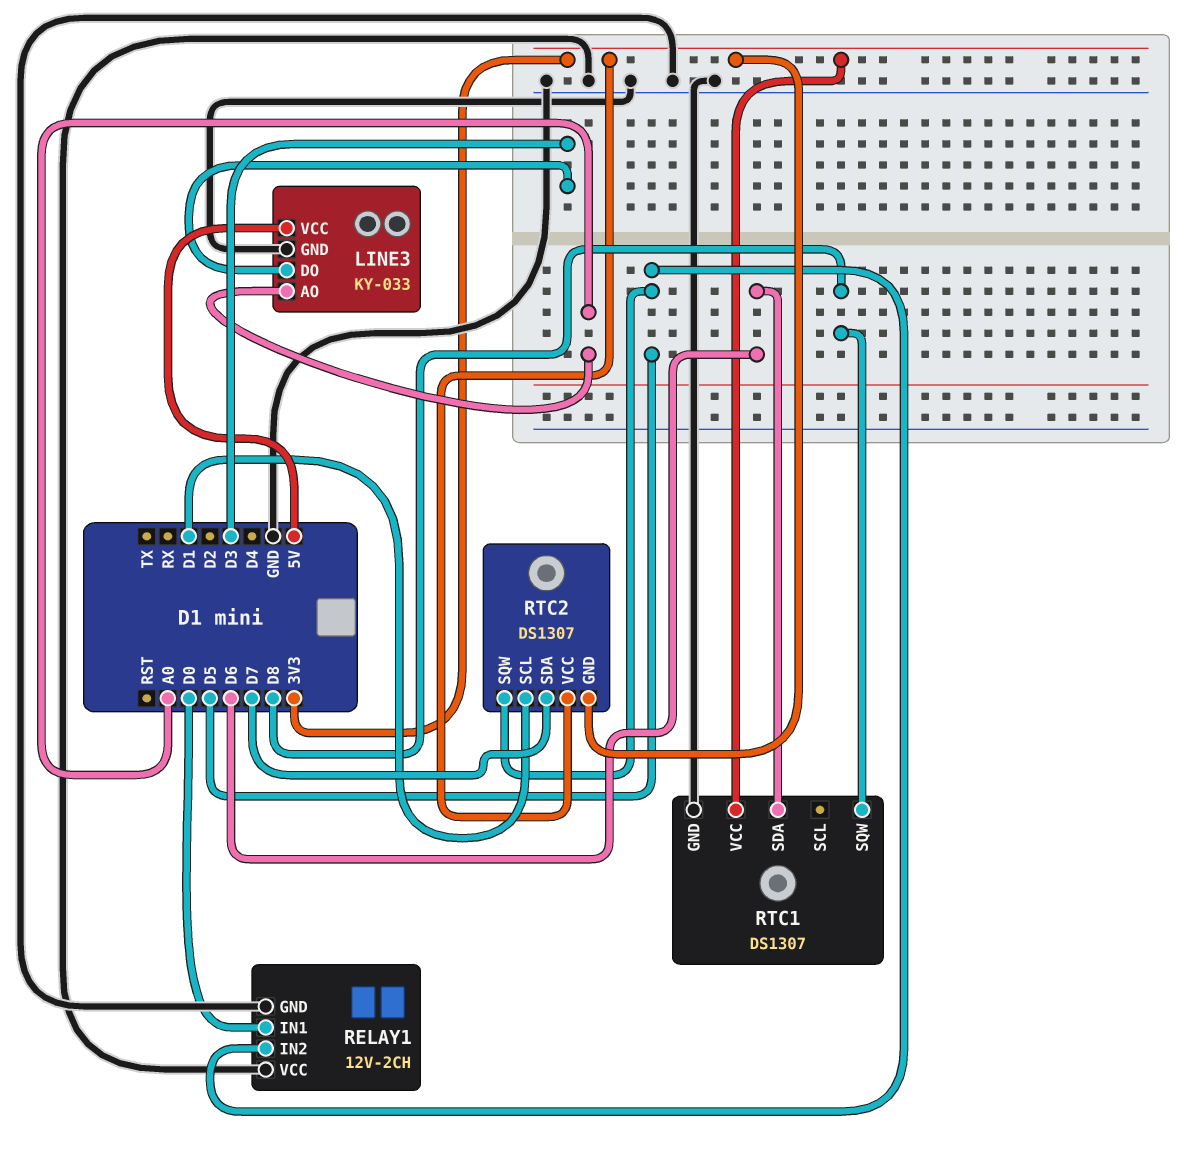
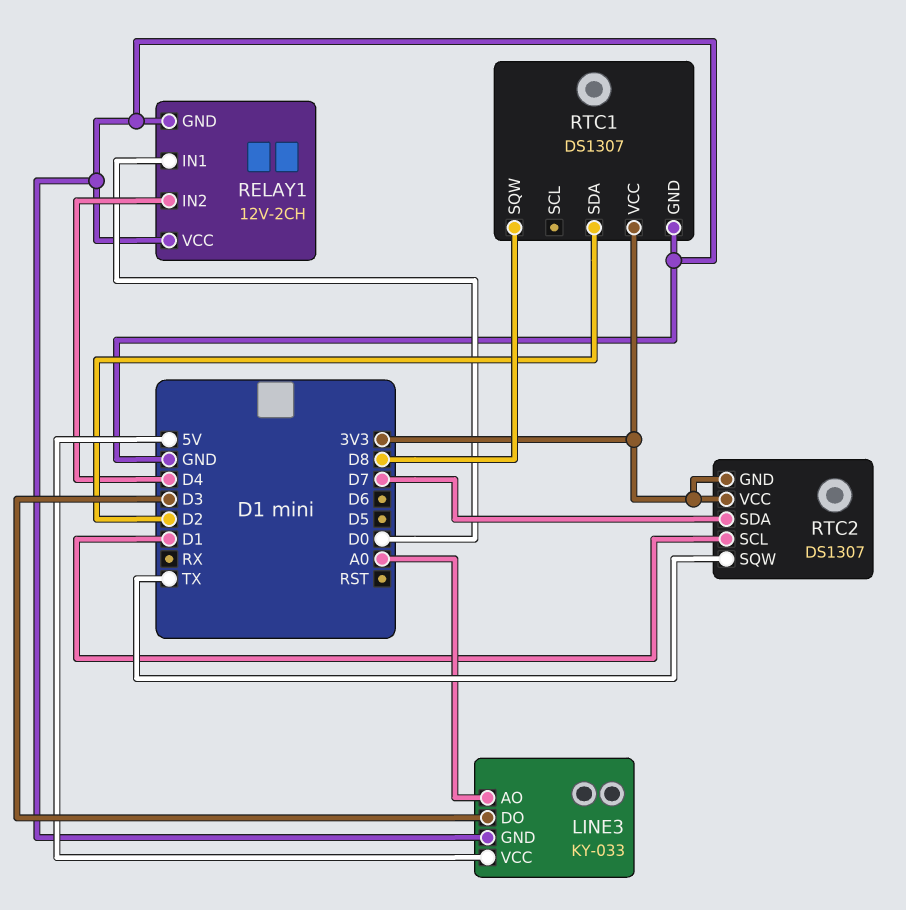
RELAY1 pin IN2: D5 -> D4
RTC1 pin SDA: D6 -> D2
RTC2 pin SQW: D5 -> TX

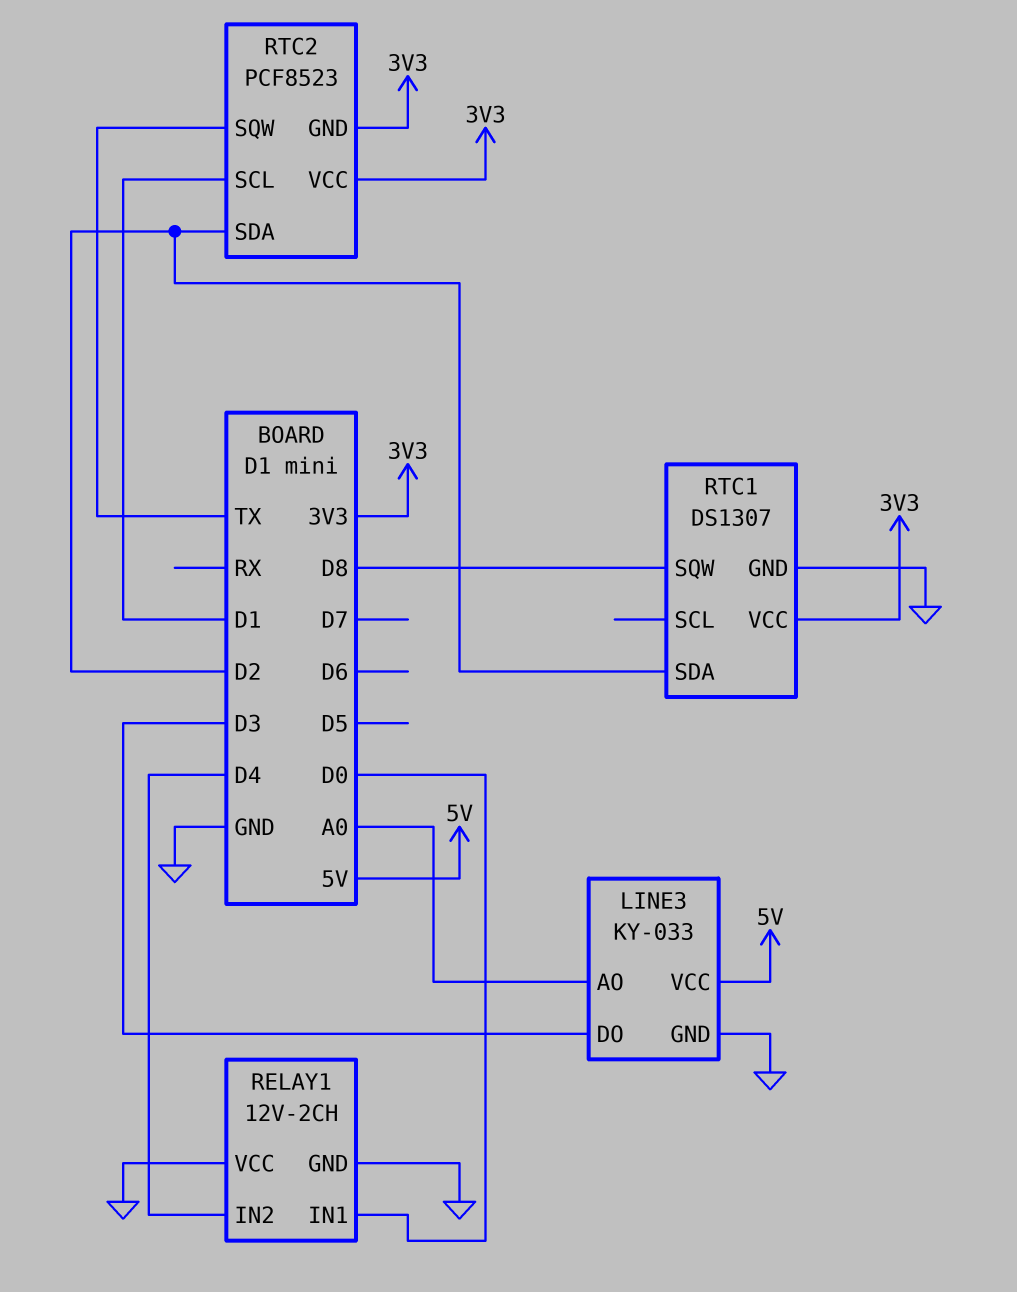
RTC2: DS1307 -> PCF8523
RTC2 pin SDA: D7 -> D2

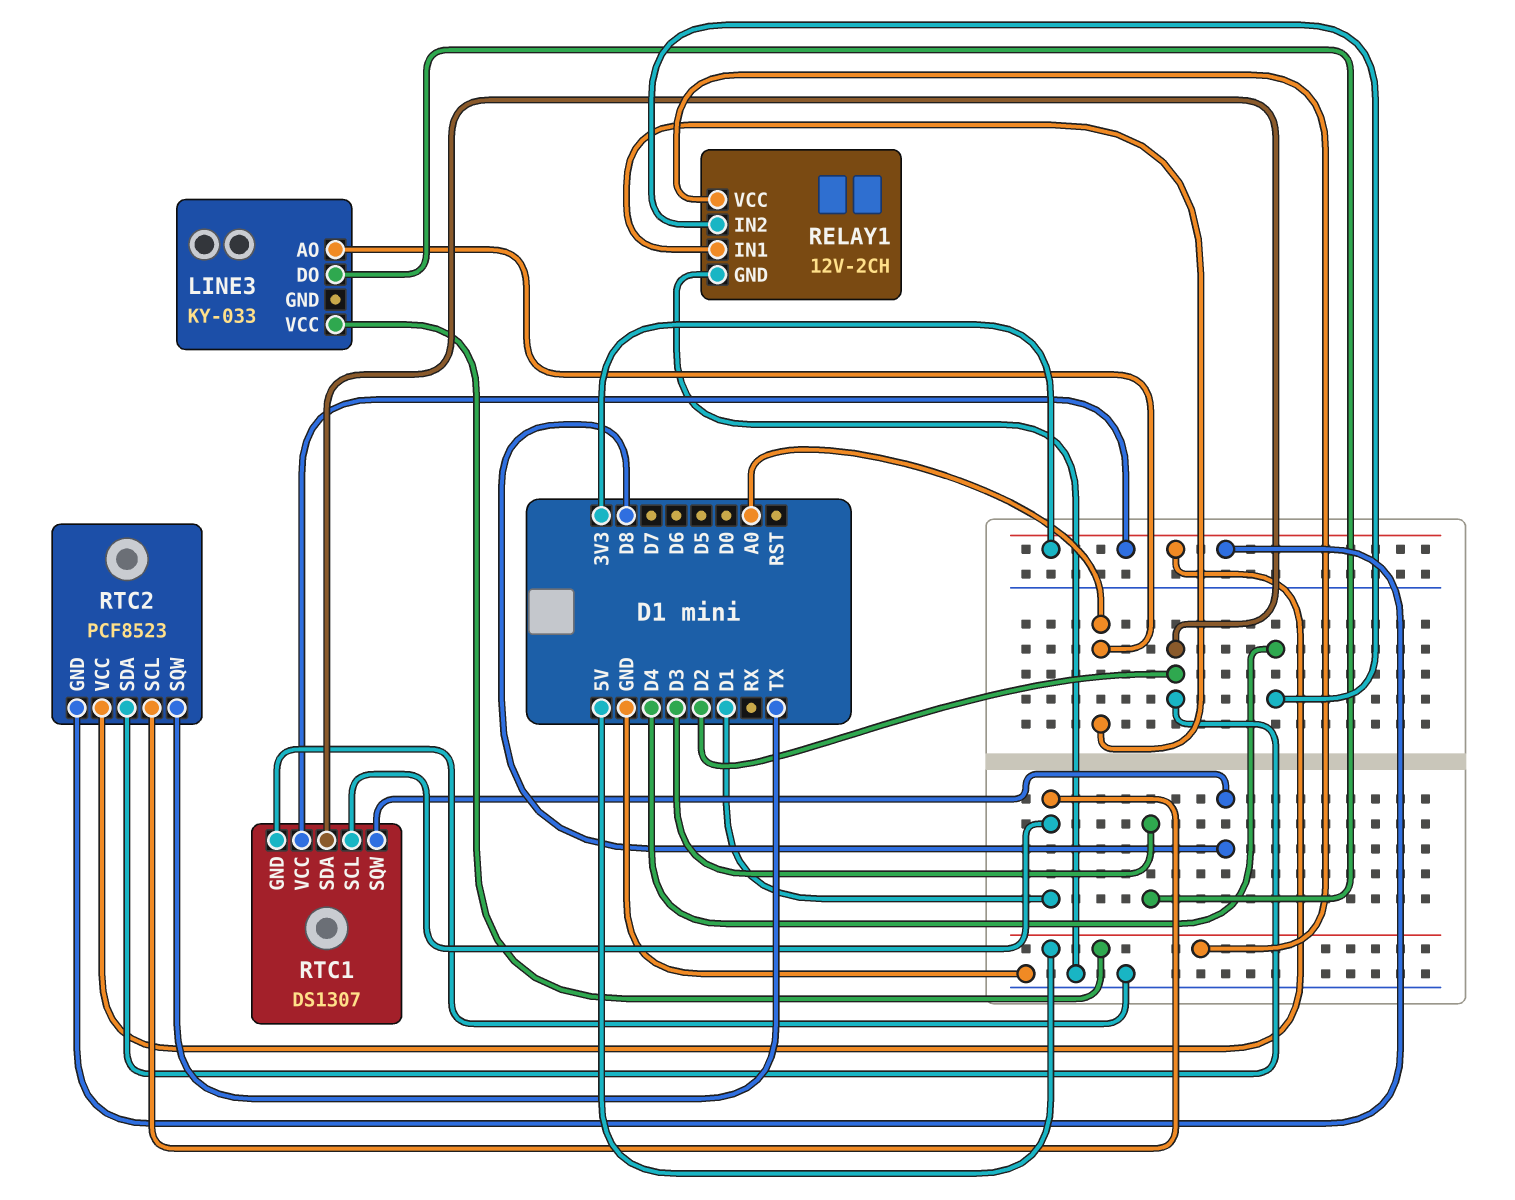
LINE3 pin GND: GND -> none
RELAY1 pin IN1: D0 -> A0
RELAY1 pin VCC: GND -> 5V
RTC1 pin SCL: none -> D1

